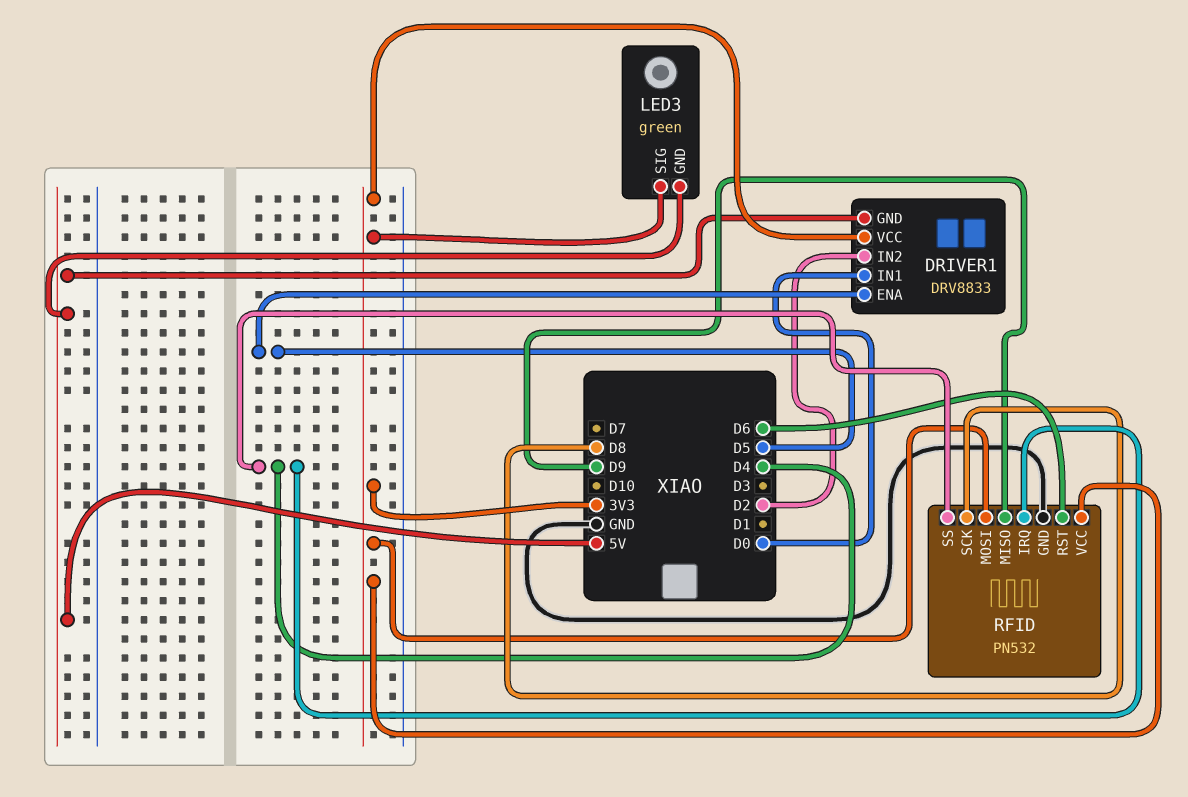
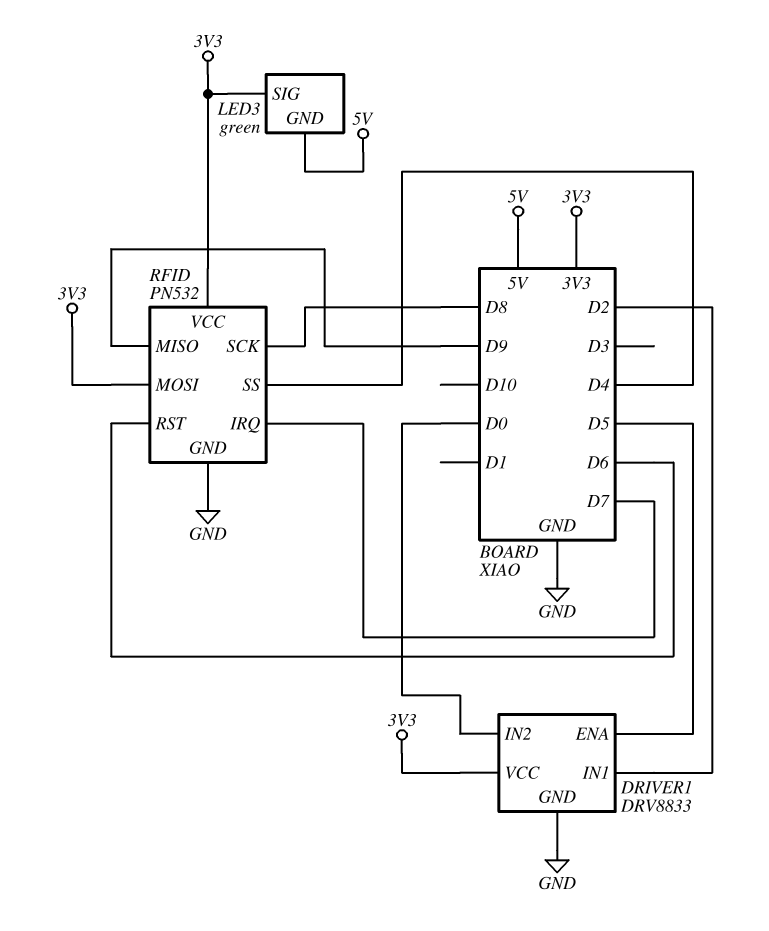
DRIVER1 pin GND: 5V -> GND
DRIVER1 pin IN1: D0 -> D2
DRIVER1 pin IN2: D2 -> D0
RFID pin IRQ: D4 -> D7

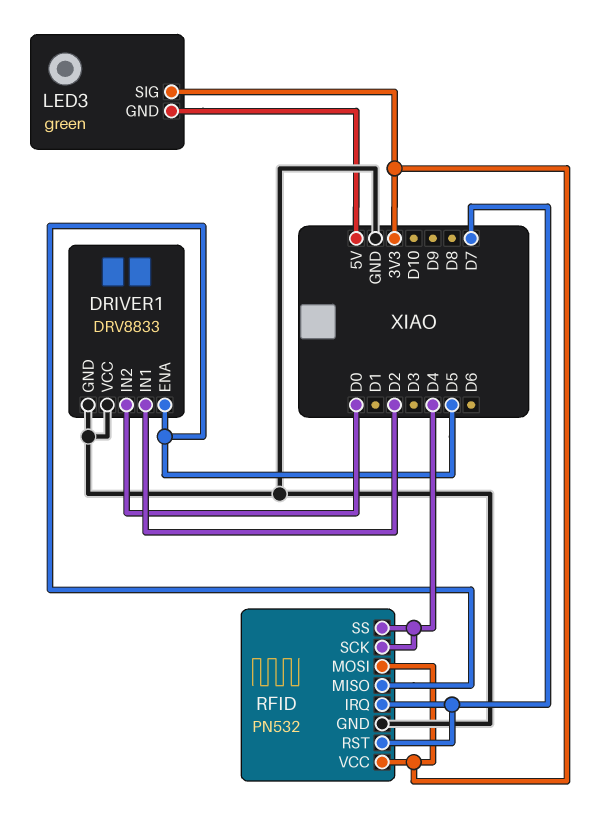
DRIVER1 pin VCC: 3V3 -> GND
RFID pin MISO: D9 -> D5
RFID pin RST: D6 -> D7
RFID pin SCK: D8 -> D4

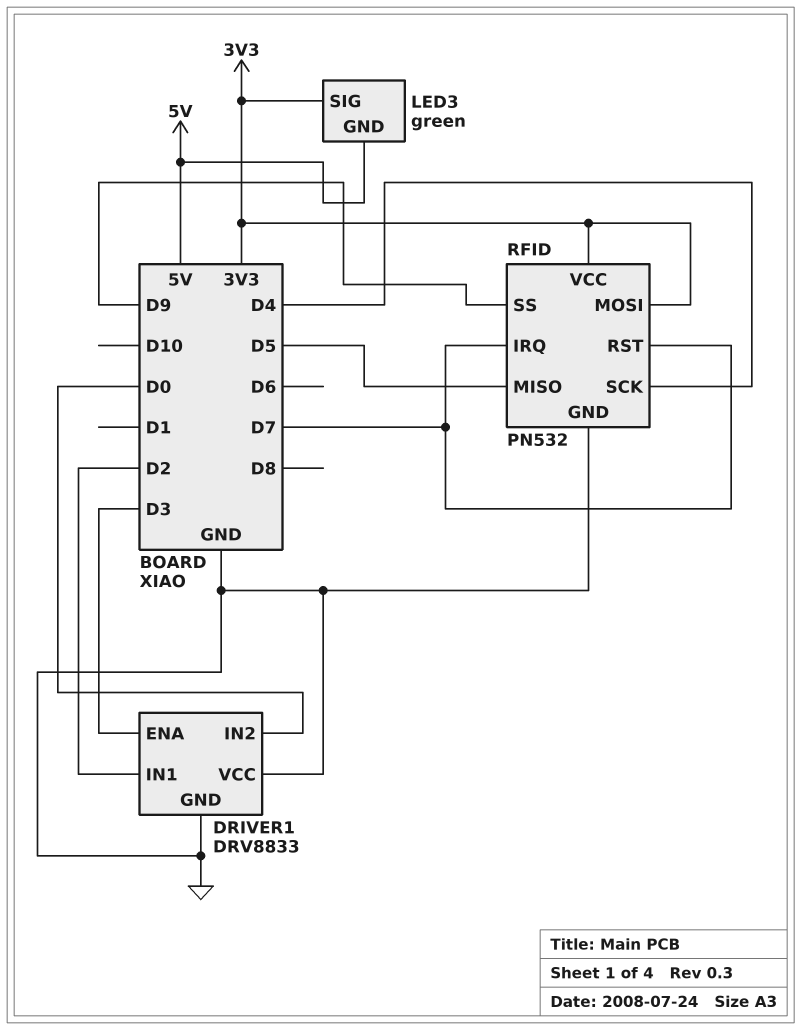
DRIVER1 pin ENA: D5 -> D3
RFID pin SS: D4 -> D9

